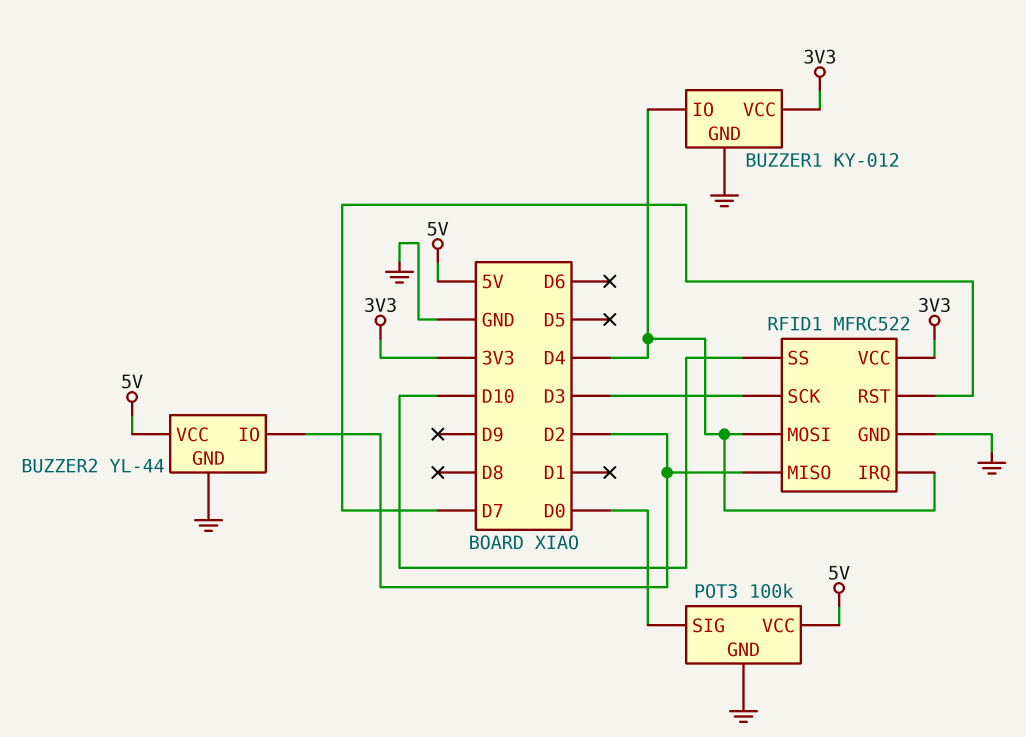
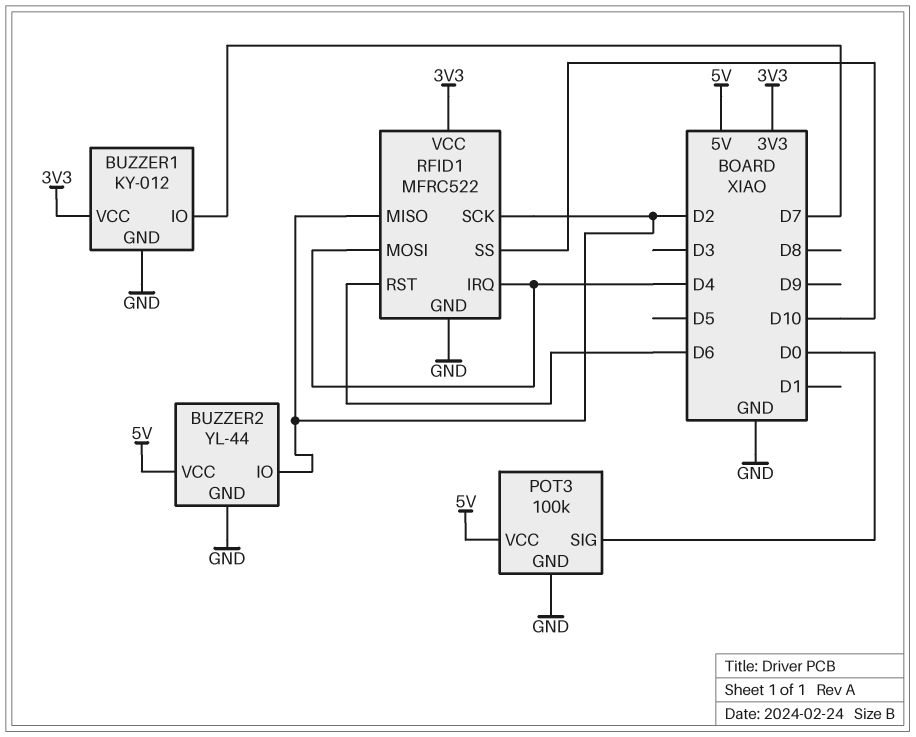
BUZZER1 pin IO: D4 -> D7
RFID1 pin RST: D7 -> D6
RFID1 pin SCK: D3 -> D2

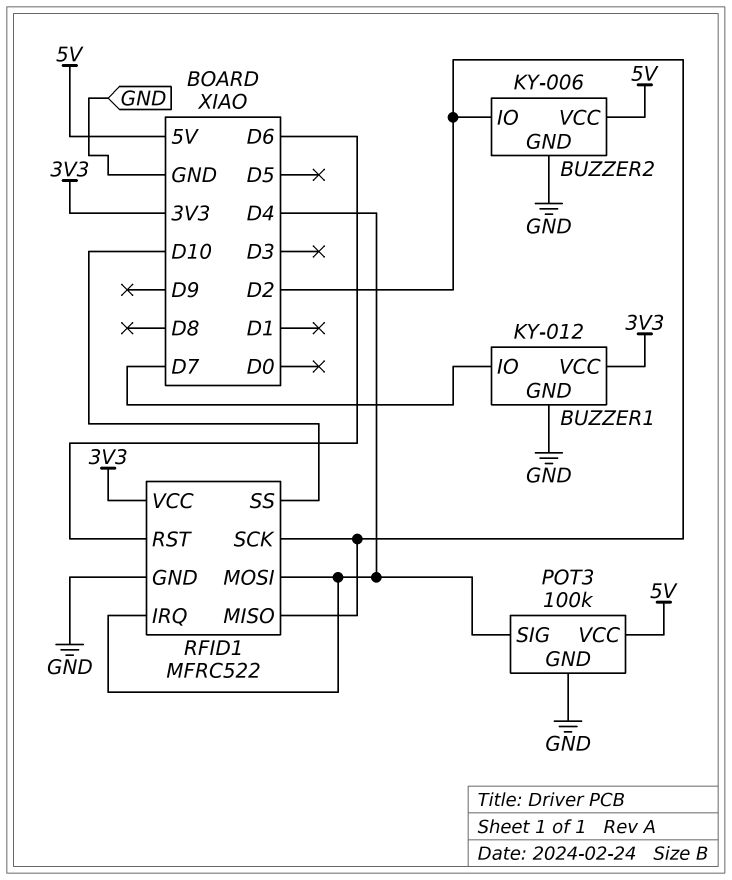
BUZZER2: YL-44 -> KY-006
POT3 pin SIG: D0 -> D4

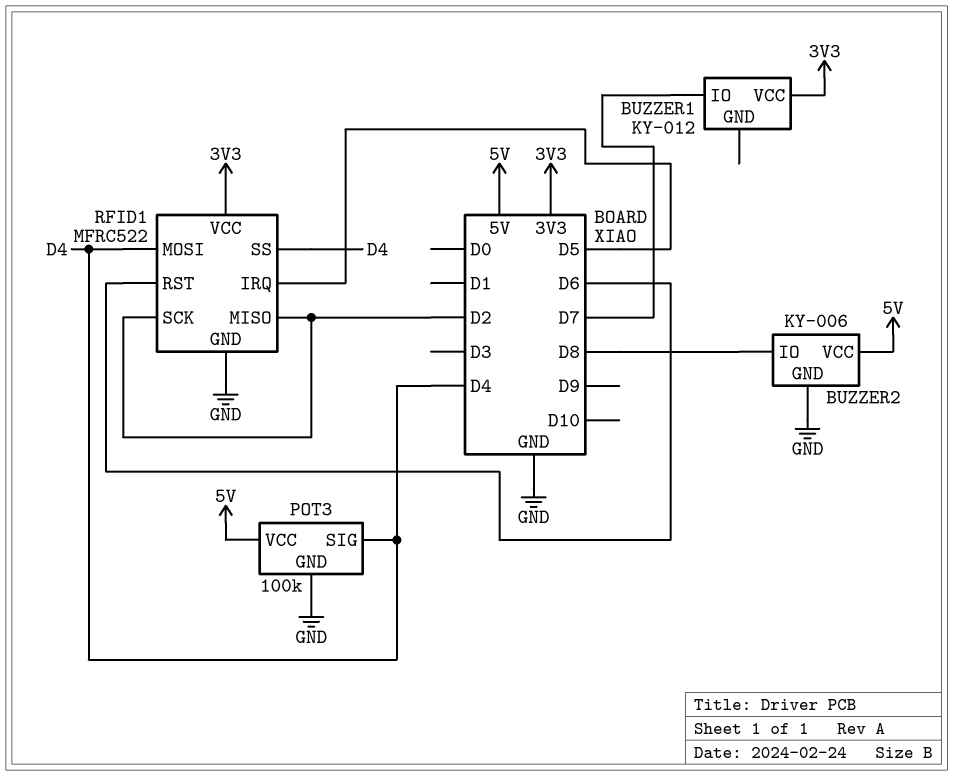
BUZZER1 pin GND: GND -> none
BUZZER2 pin IO: D2 -> D8
RFID1 pin IRQ: D4 -> D5
RFID1 pin SS: D10 -> D4

